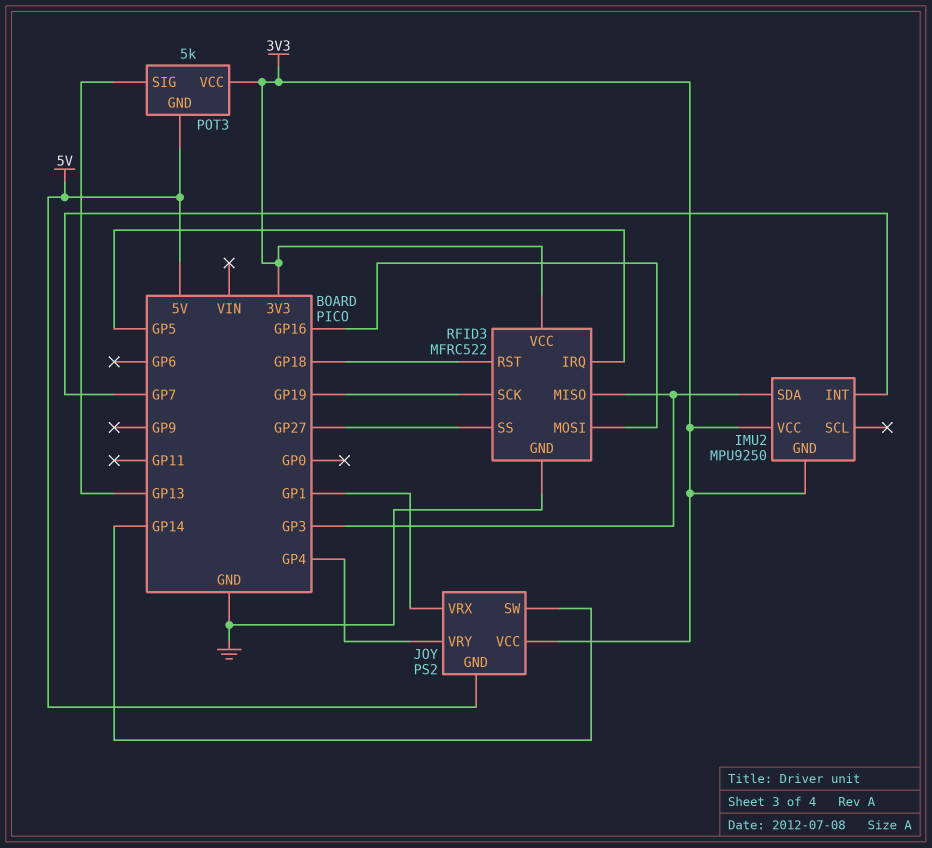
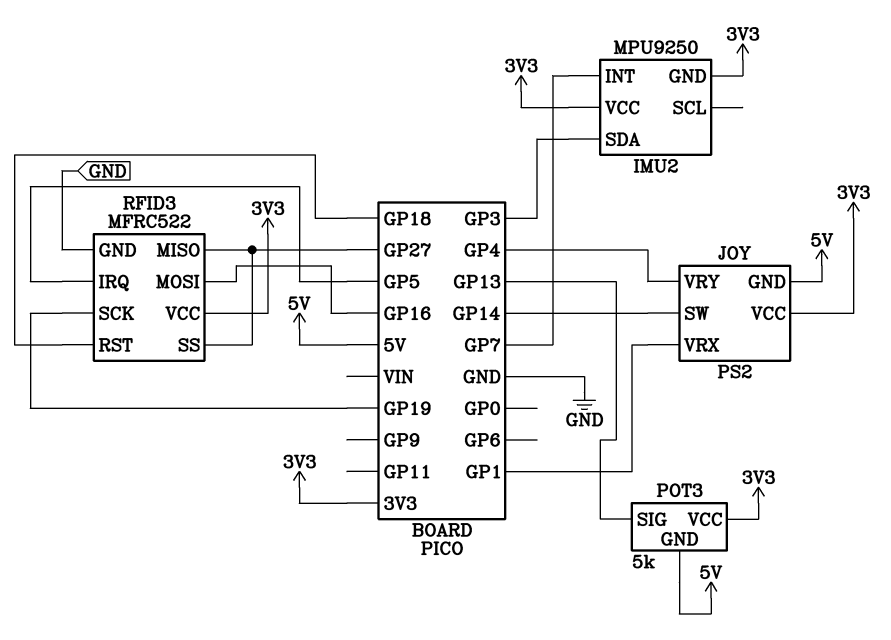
RFID3 pin MISO: GP3 -> GP27

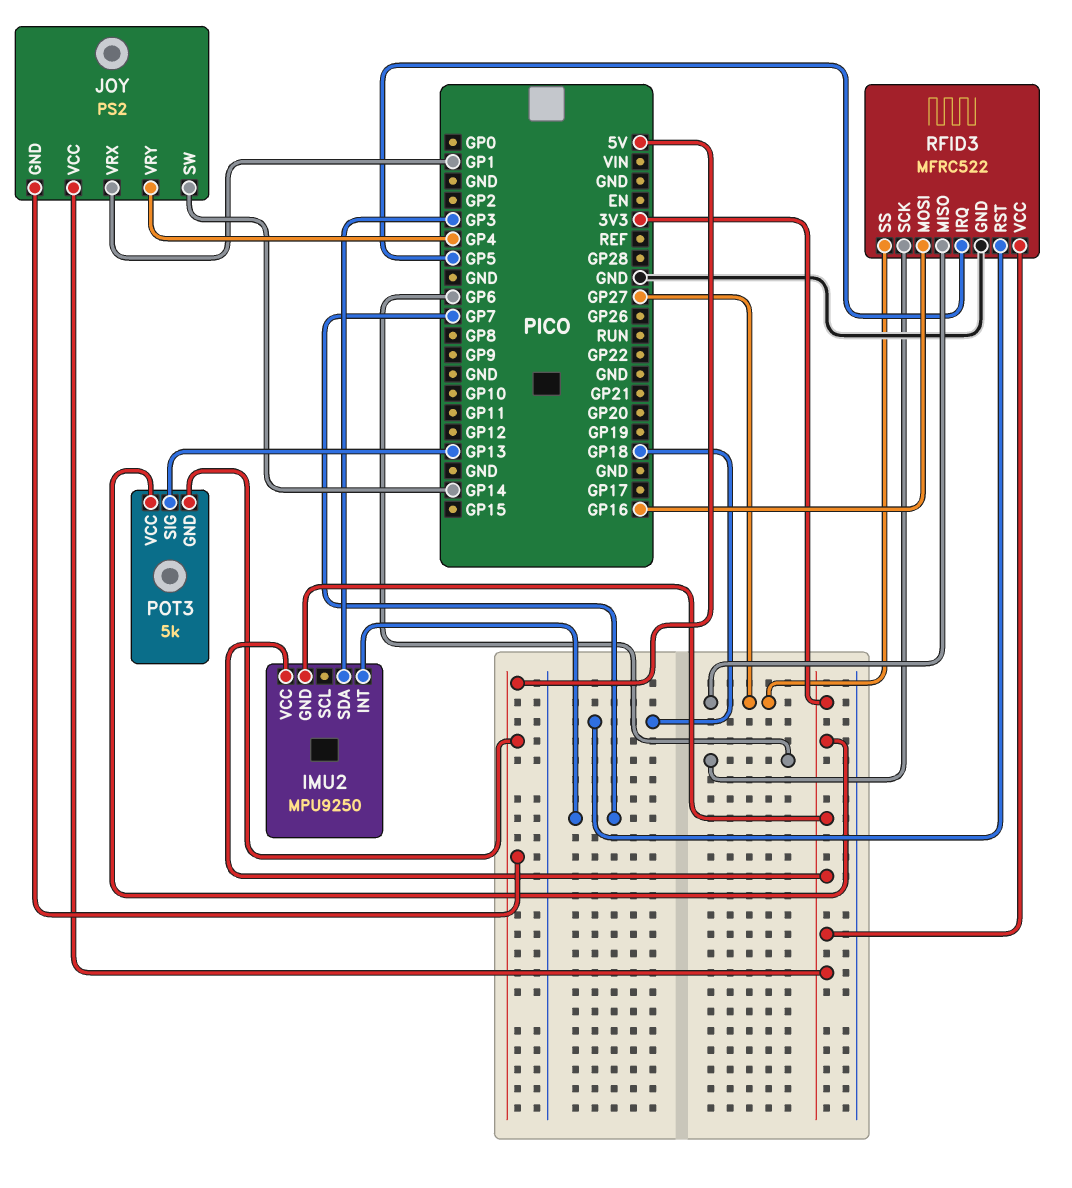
RFID3 pin SCK: GP19 -> GP6

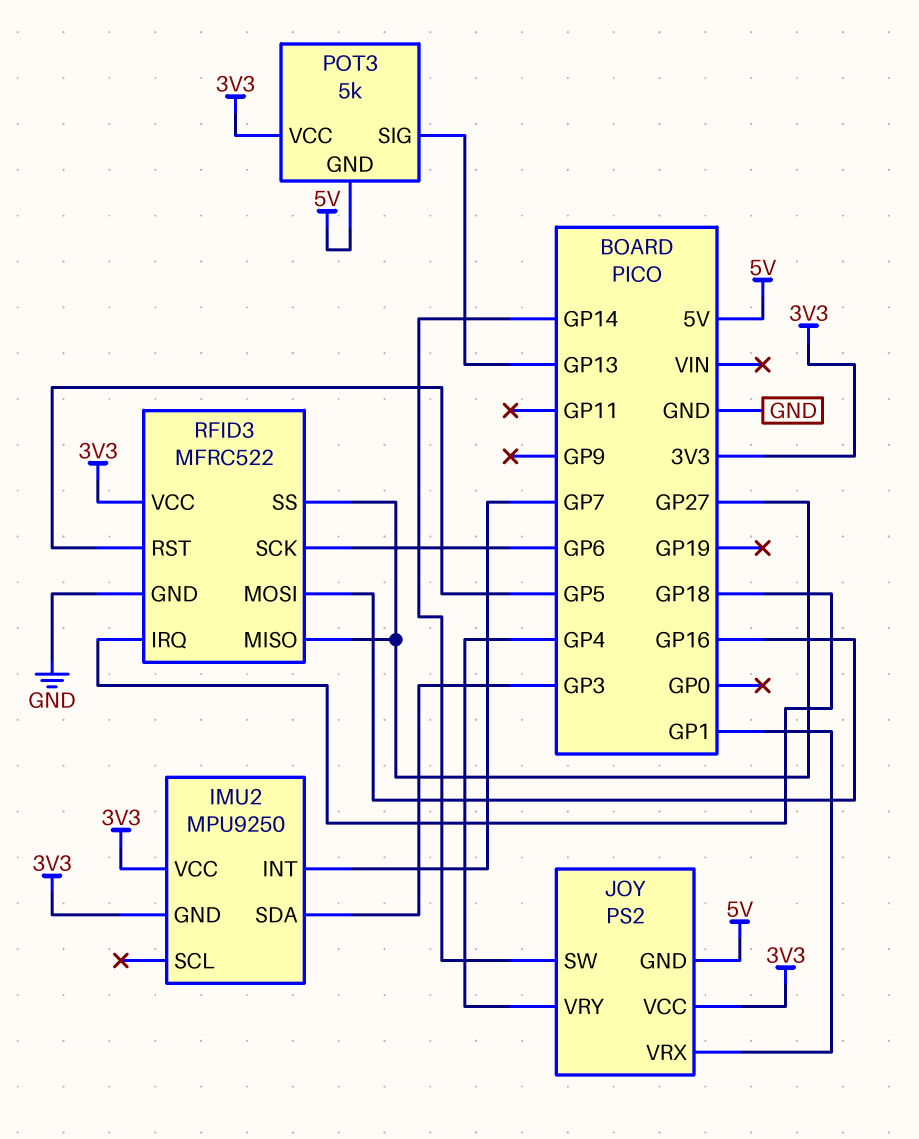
RFID3 pin IRQ: GP5 -> GP18
RFID3 pin RST: GP18 -> GP5

